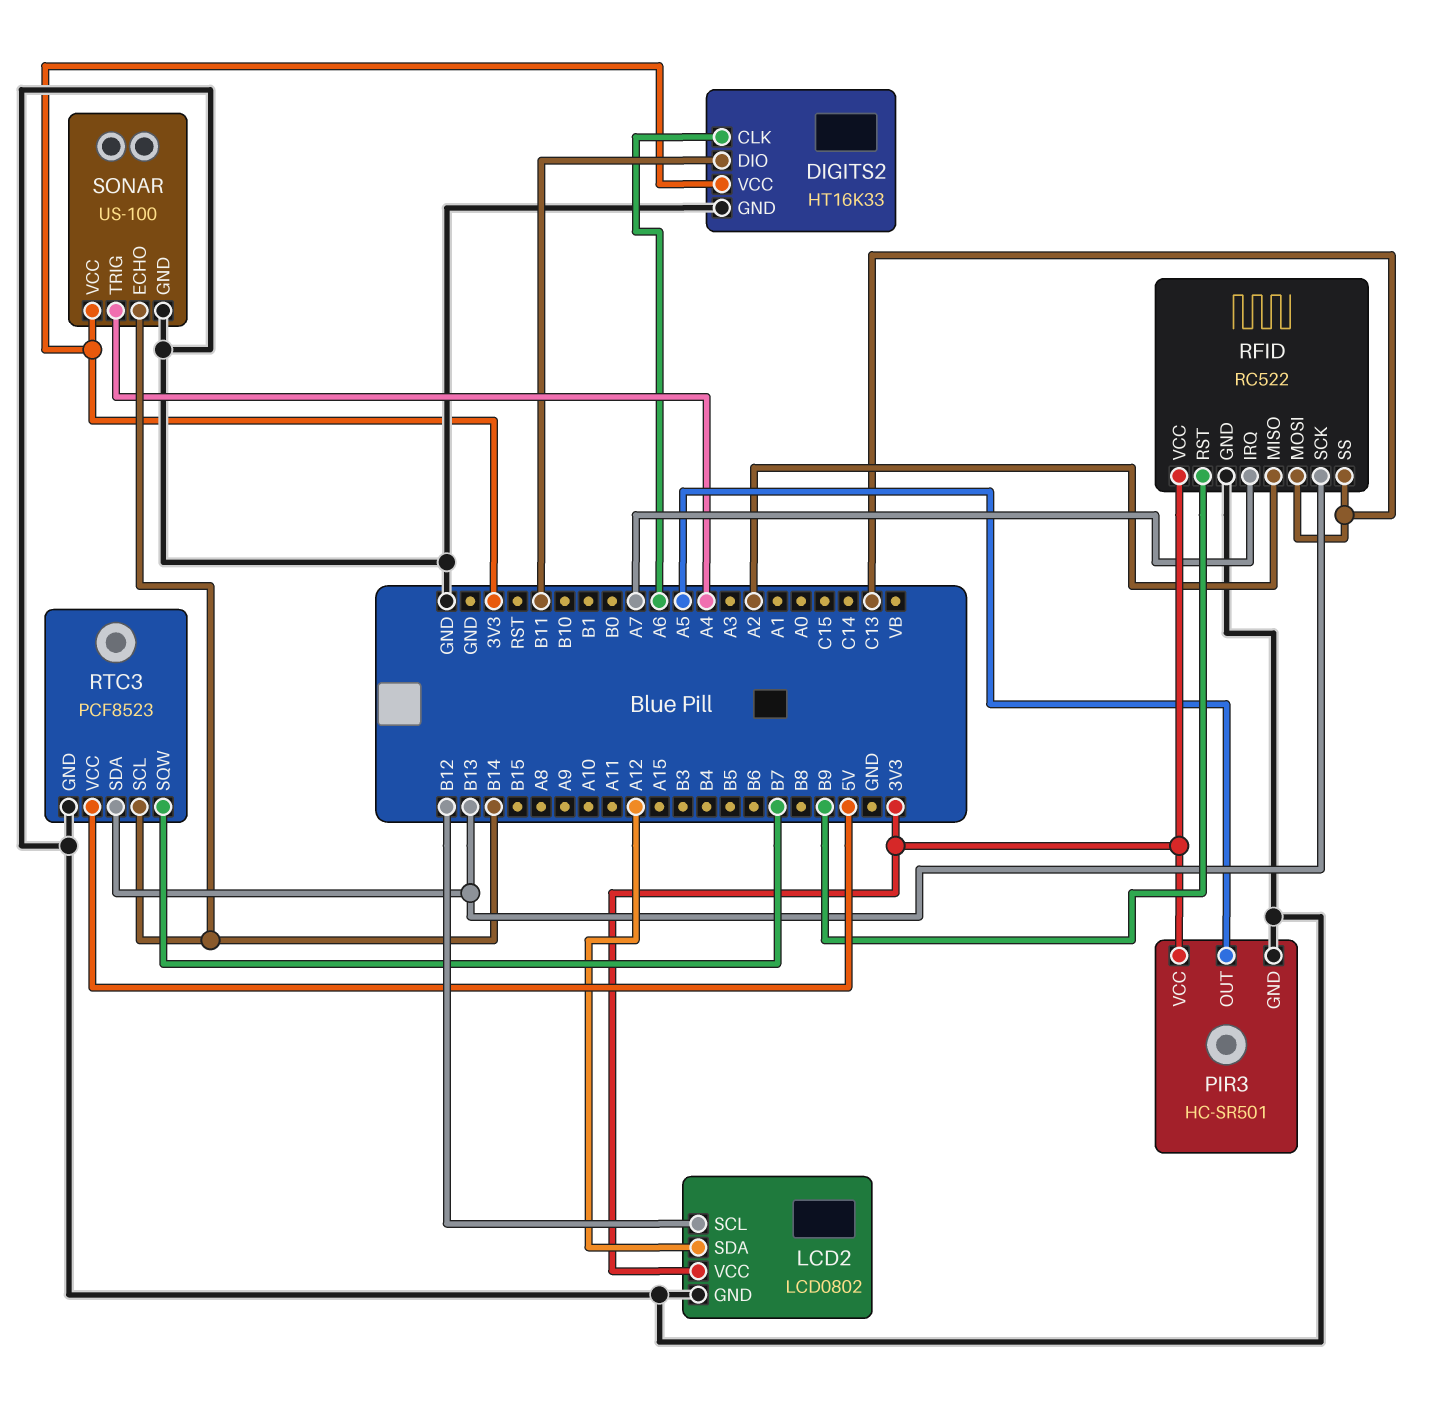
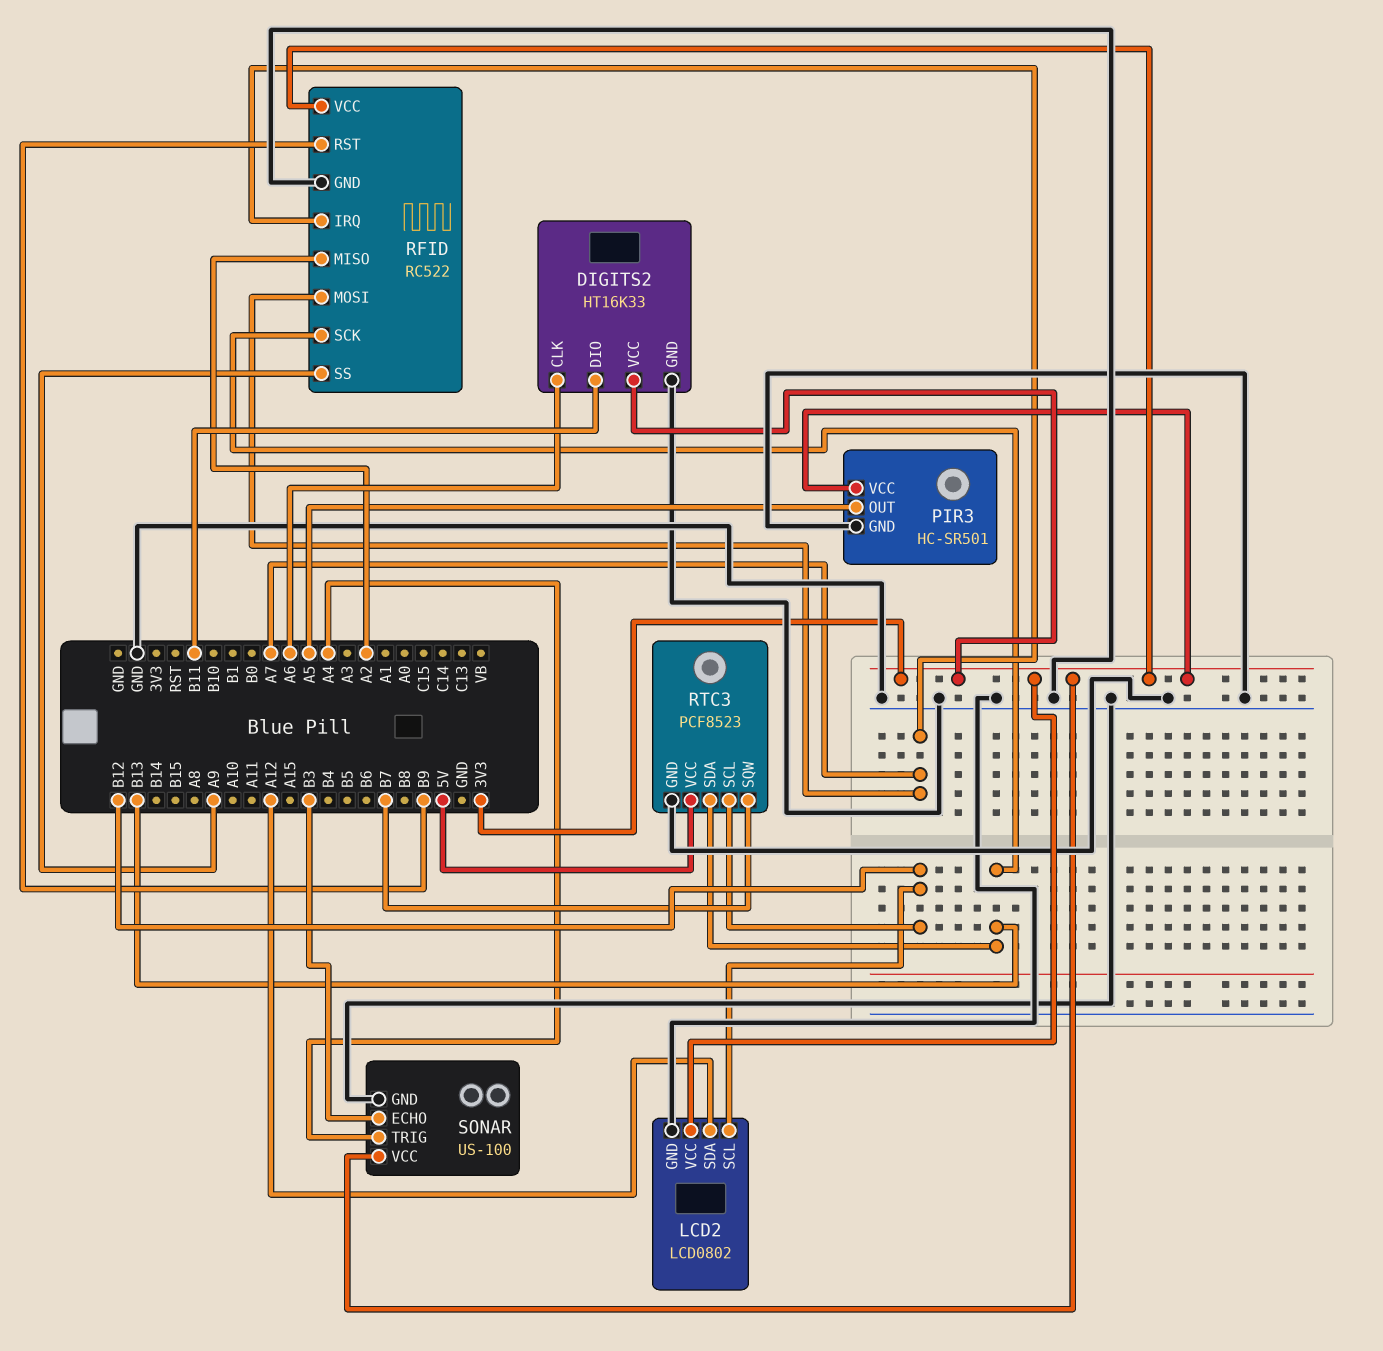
RFID pin MOSI: C13 -> A7
RFID pin SS: C13 -> A9
RTC3 pin SCL: B14 -> B12
SONAR pin ECHO: B14 -> B3

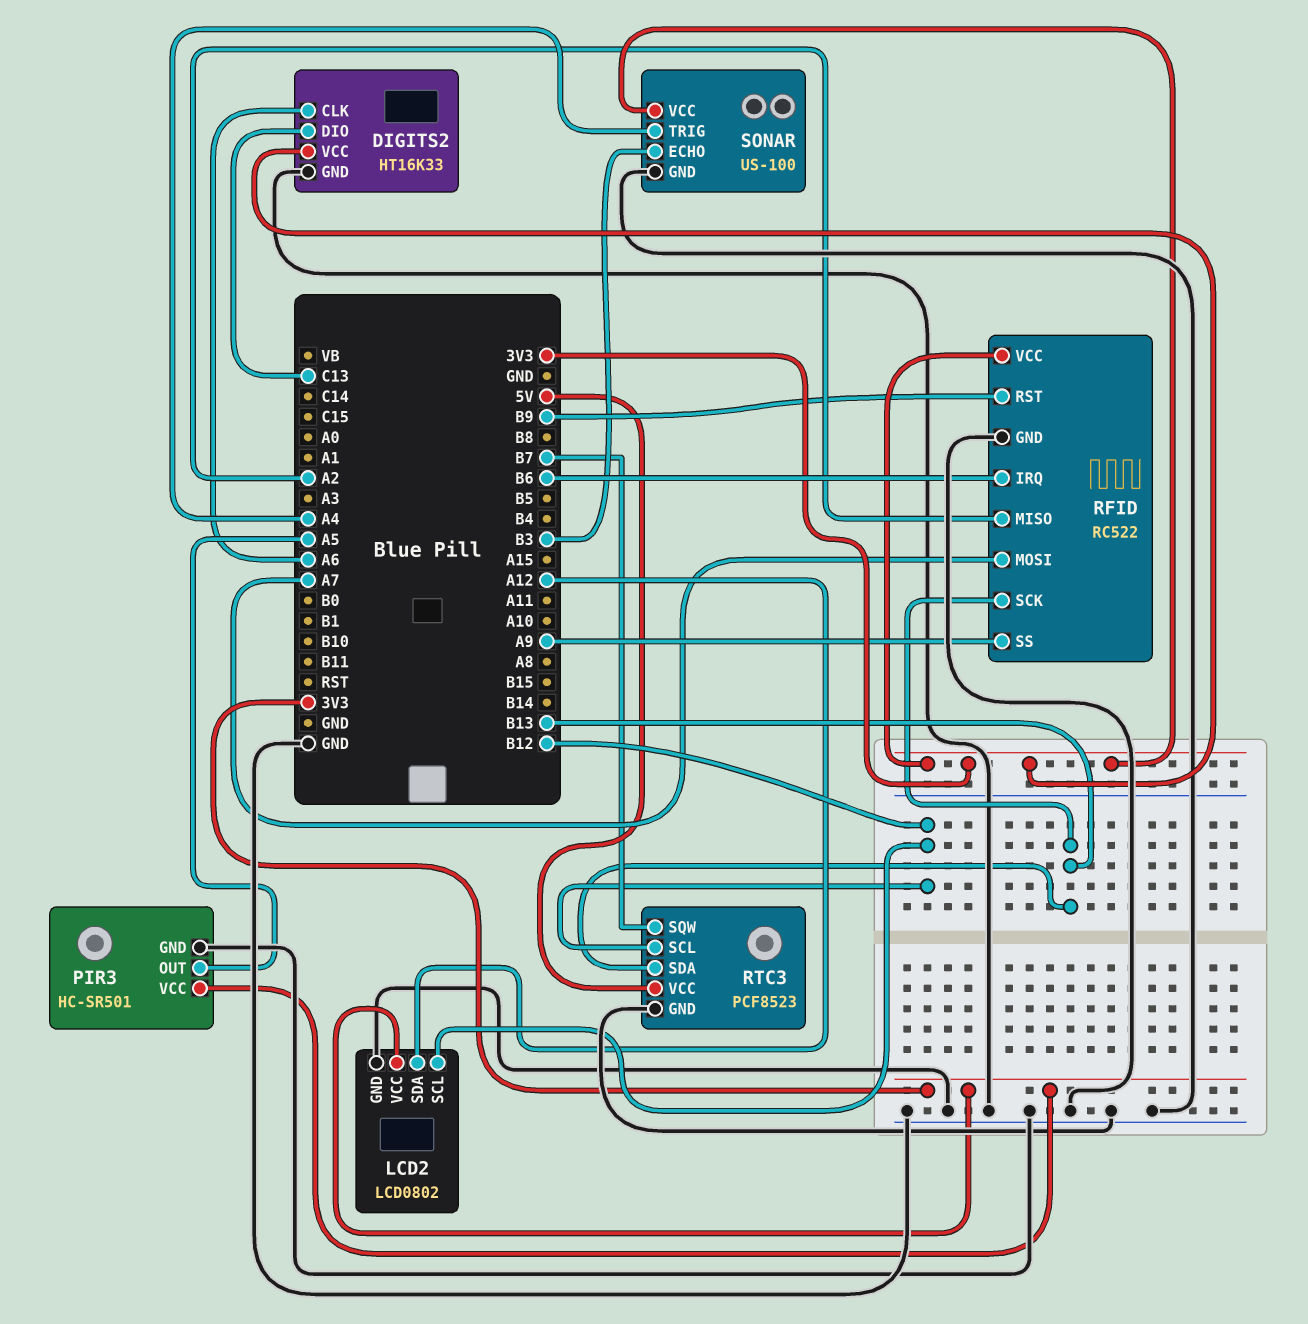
DIGITS2 pin DIO: B11 -> C13
RFID pin IRQ: A7 -> B6

